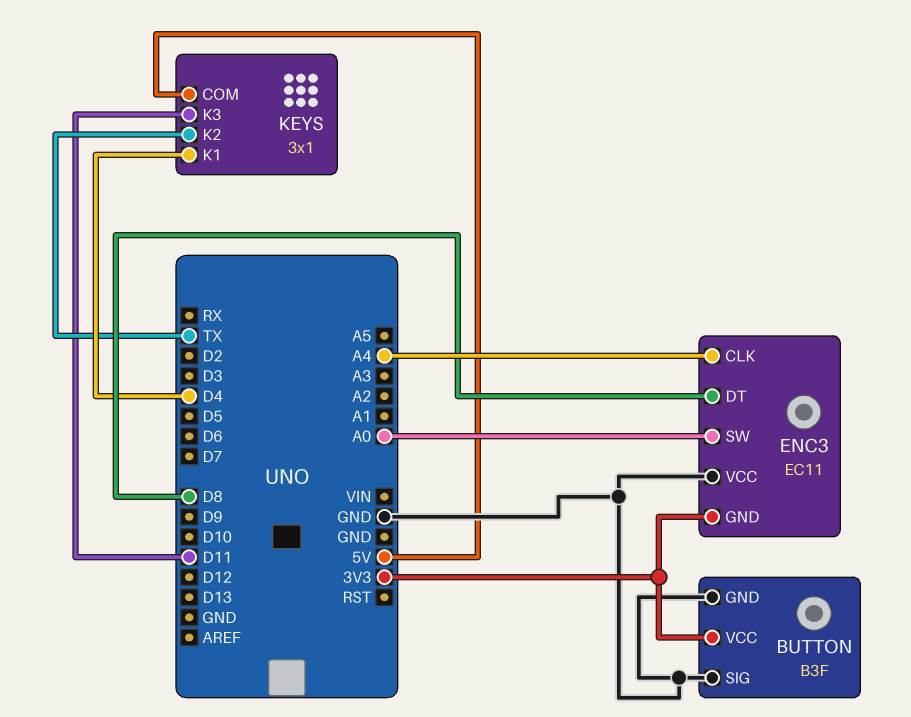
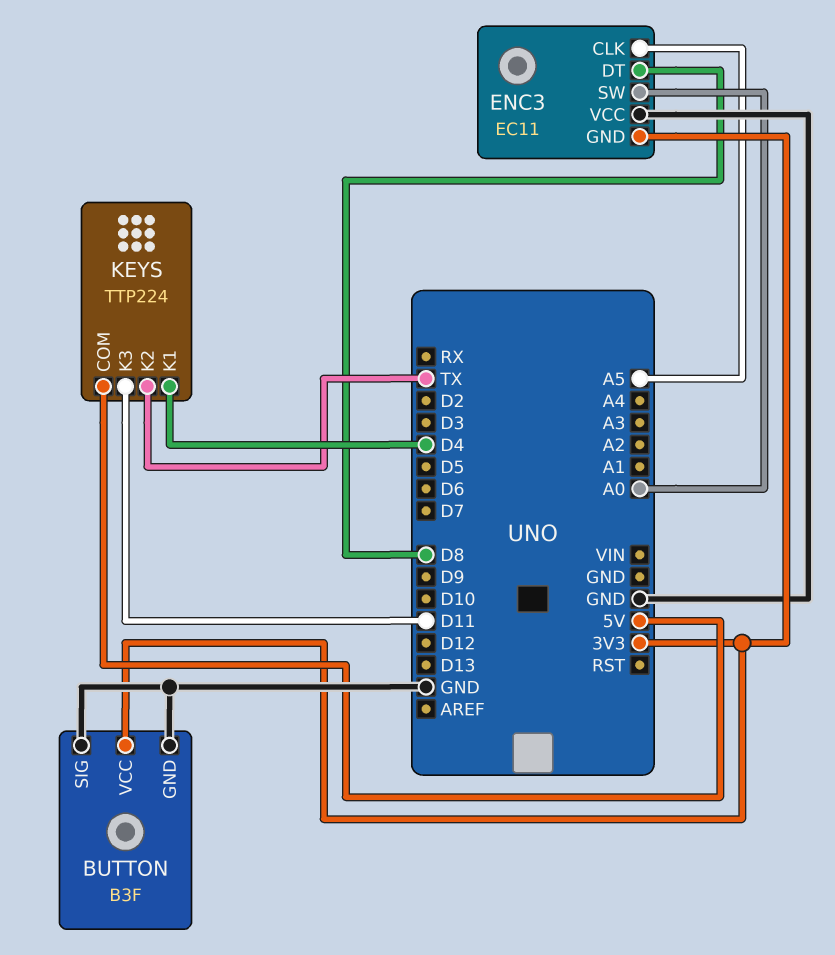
ENC3 pin CLK: A4 -> A5
KEYS: 3x1 -> TTP224

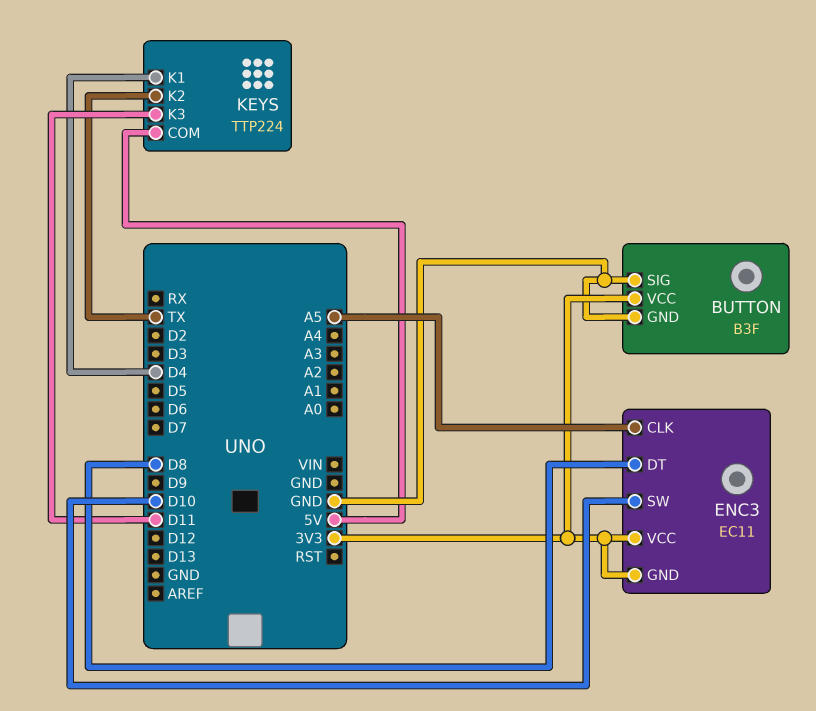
ENC3 pin SW: A0 -> D10
ENC3 pin VCC: GND -> 3V3

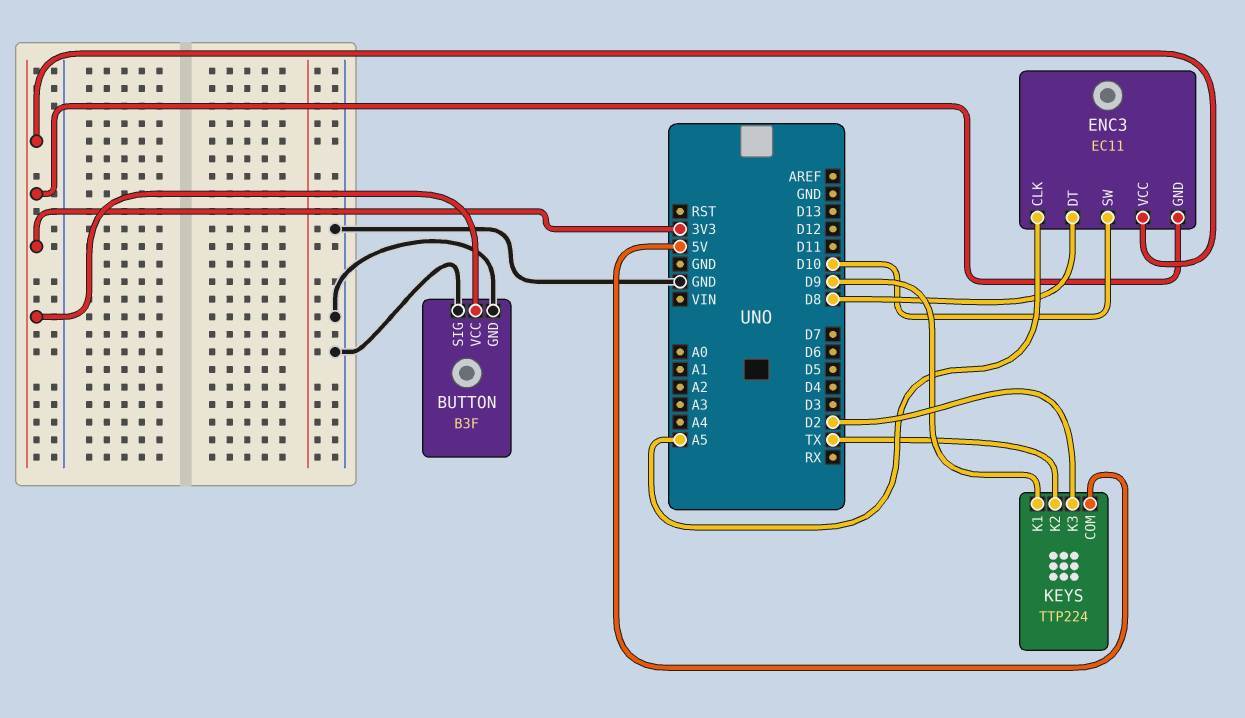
KEYS pin K1: D4 -> D9
KEYS pin K3: D11 -> D2

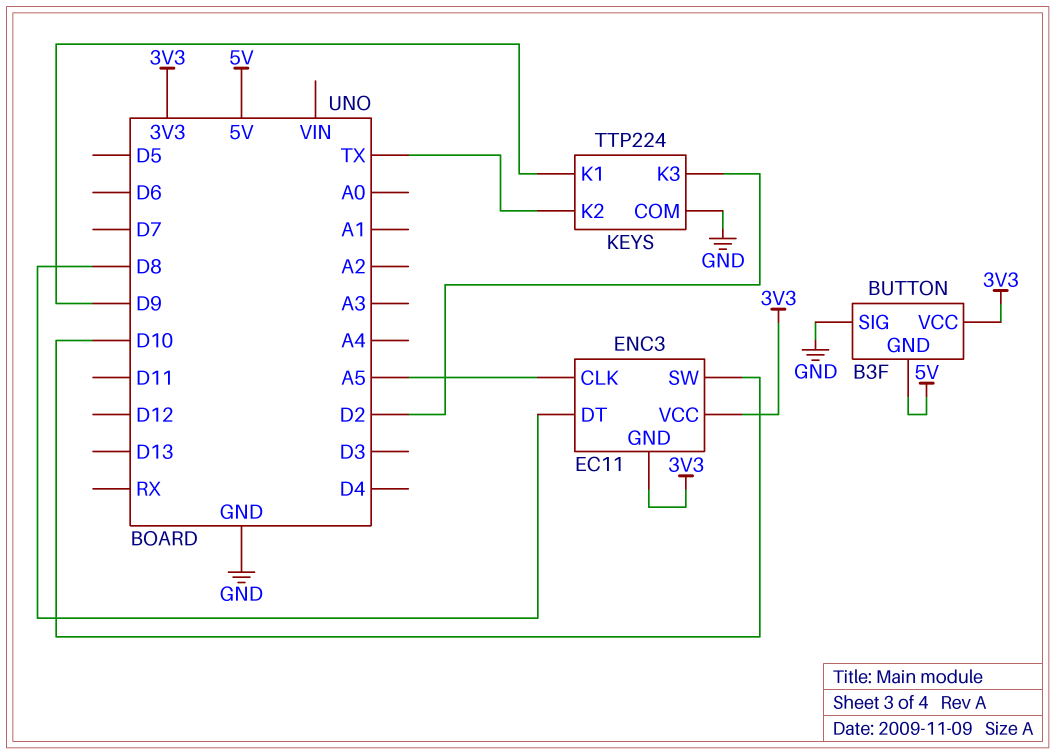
BUTTON pin GND: GND -> 5V
KEYS pin COM: 5V -> GND

